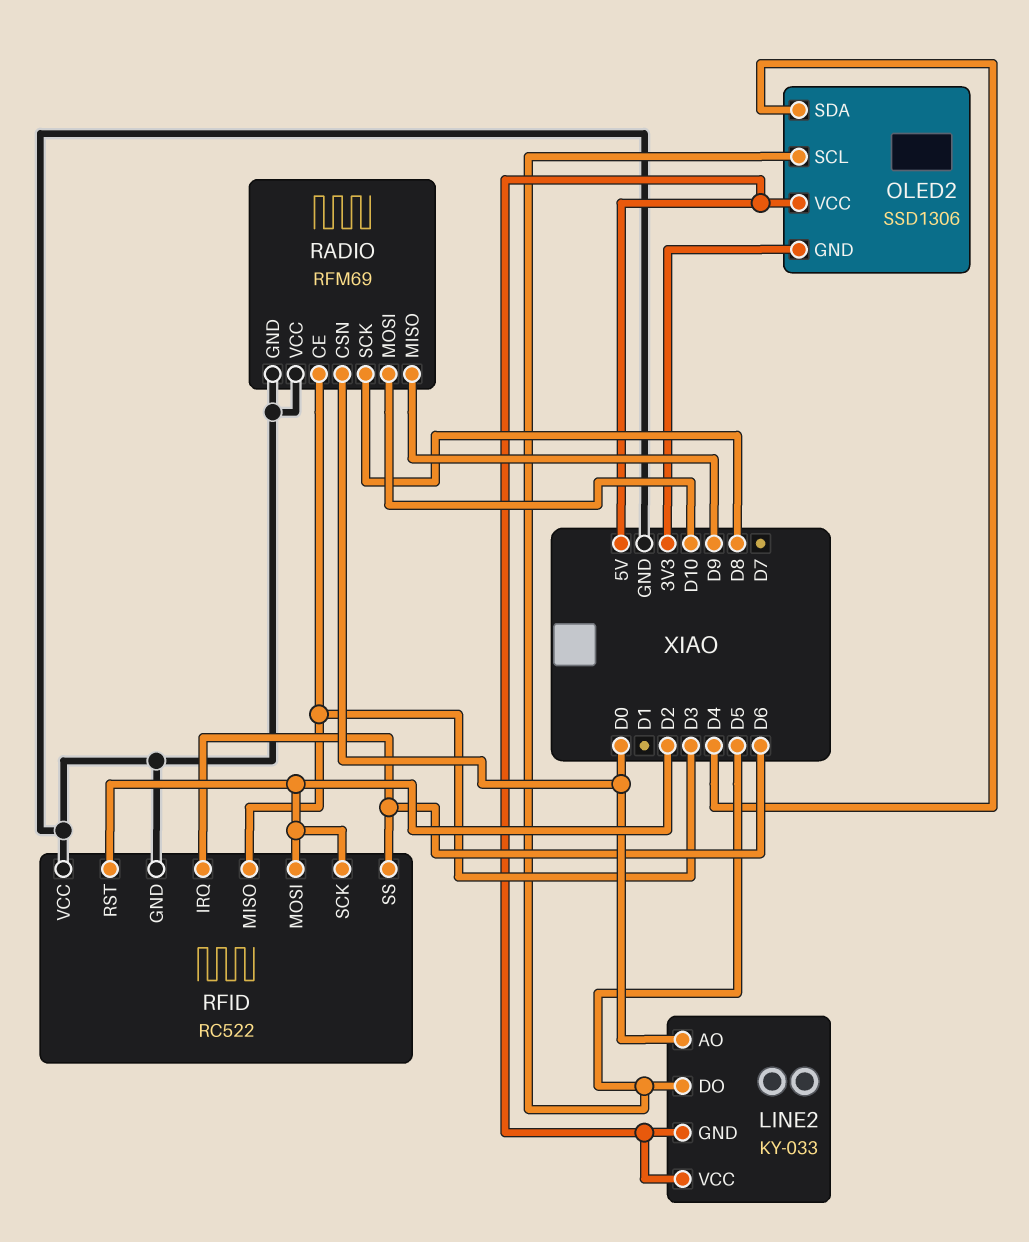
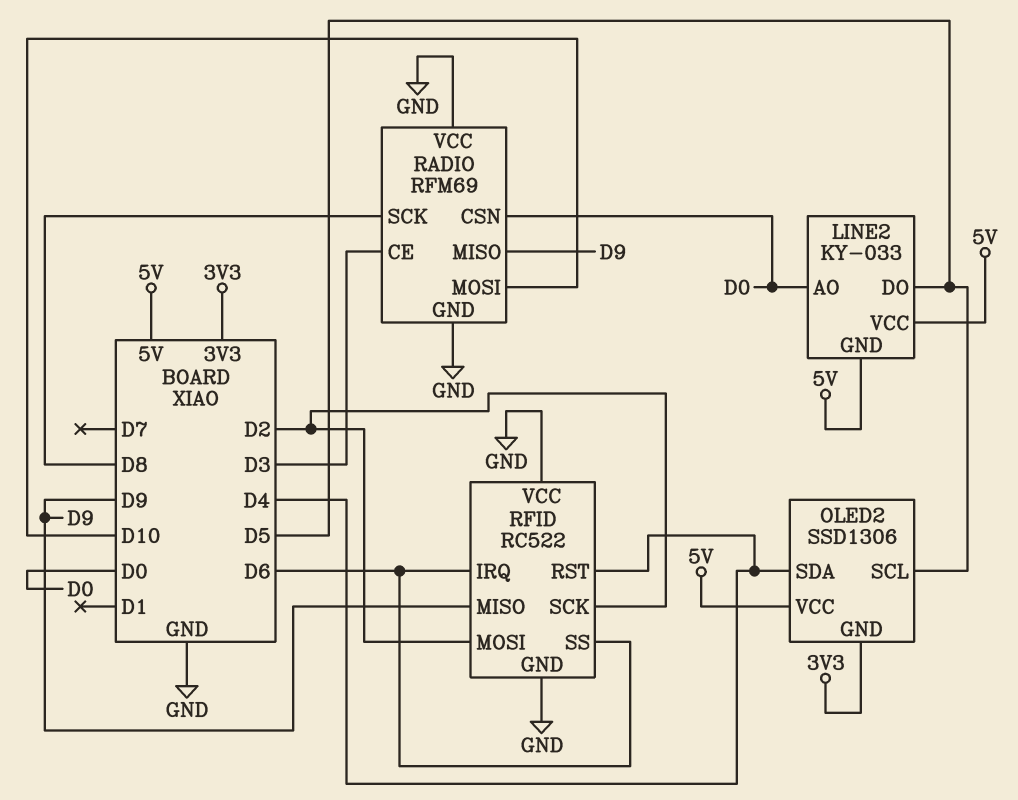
RFID pin MISO: D3 -> D9
RFID pin RST: D2 -> D4

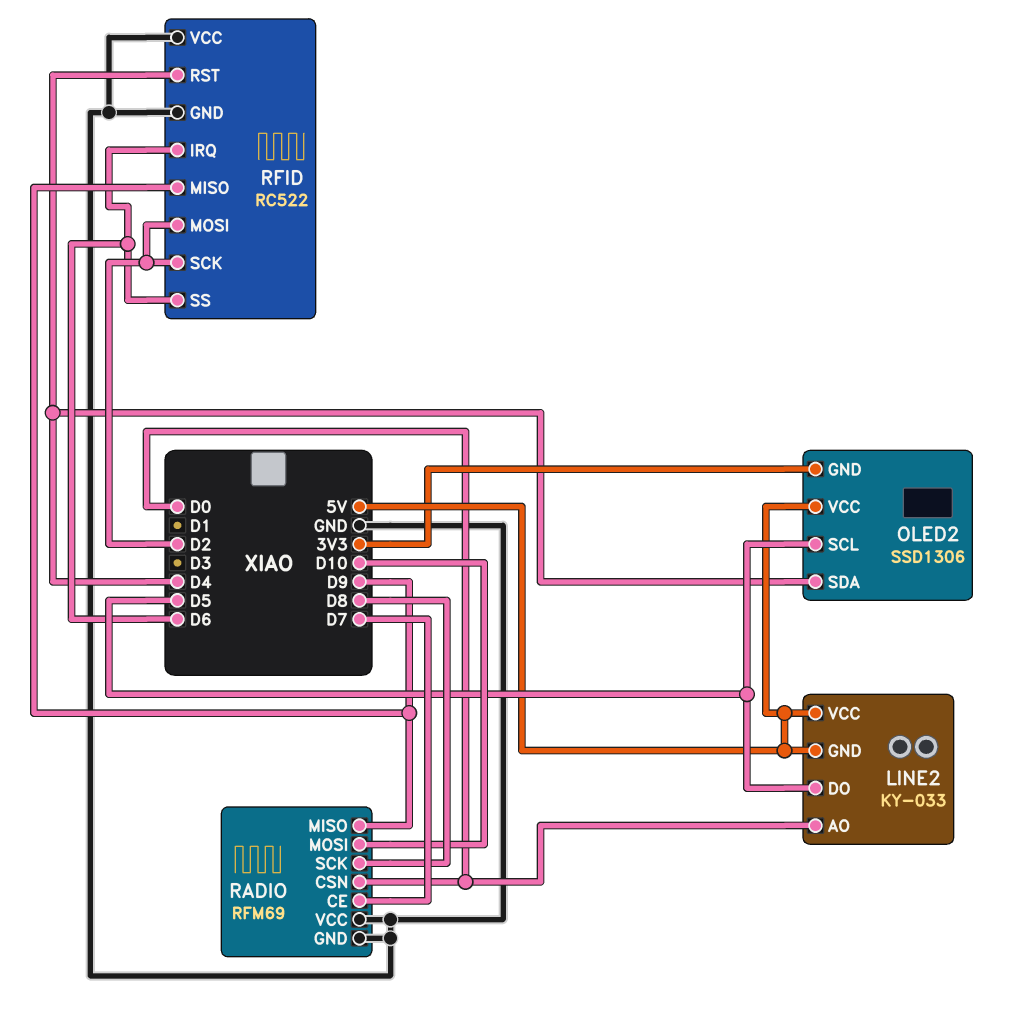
RADIO pin CE: D3 -> D7

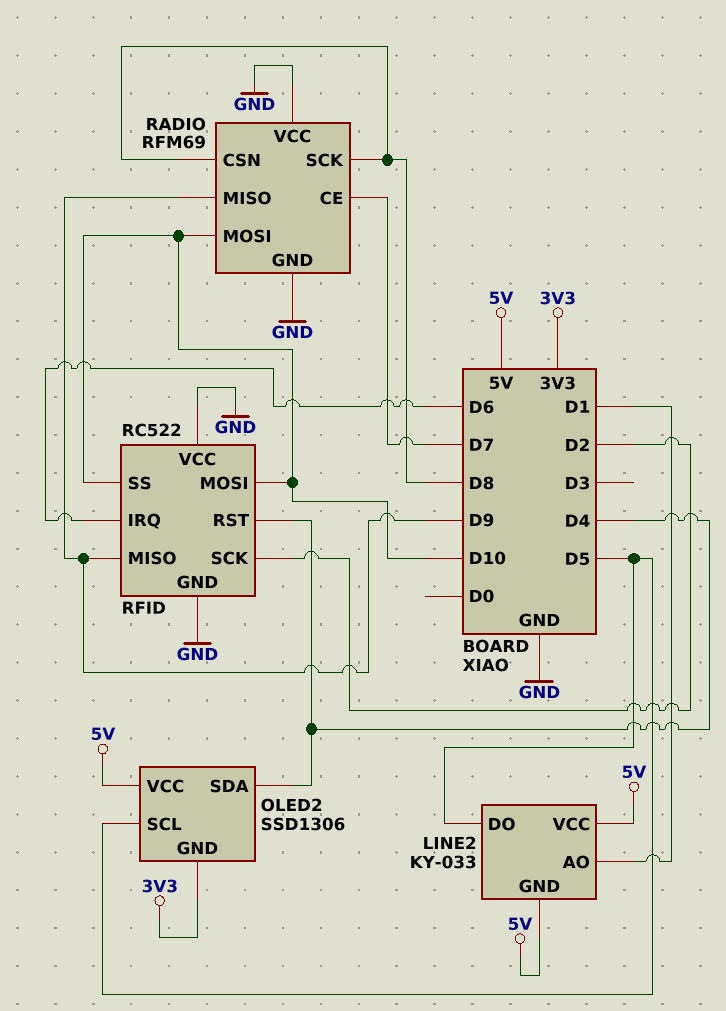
LINE2 pin AO: D0 -> D1
RADIO pin CSN: D0 -> D8
RFID pin MOSI: D2 -> D10
RFID pin SS: D6 -> D10

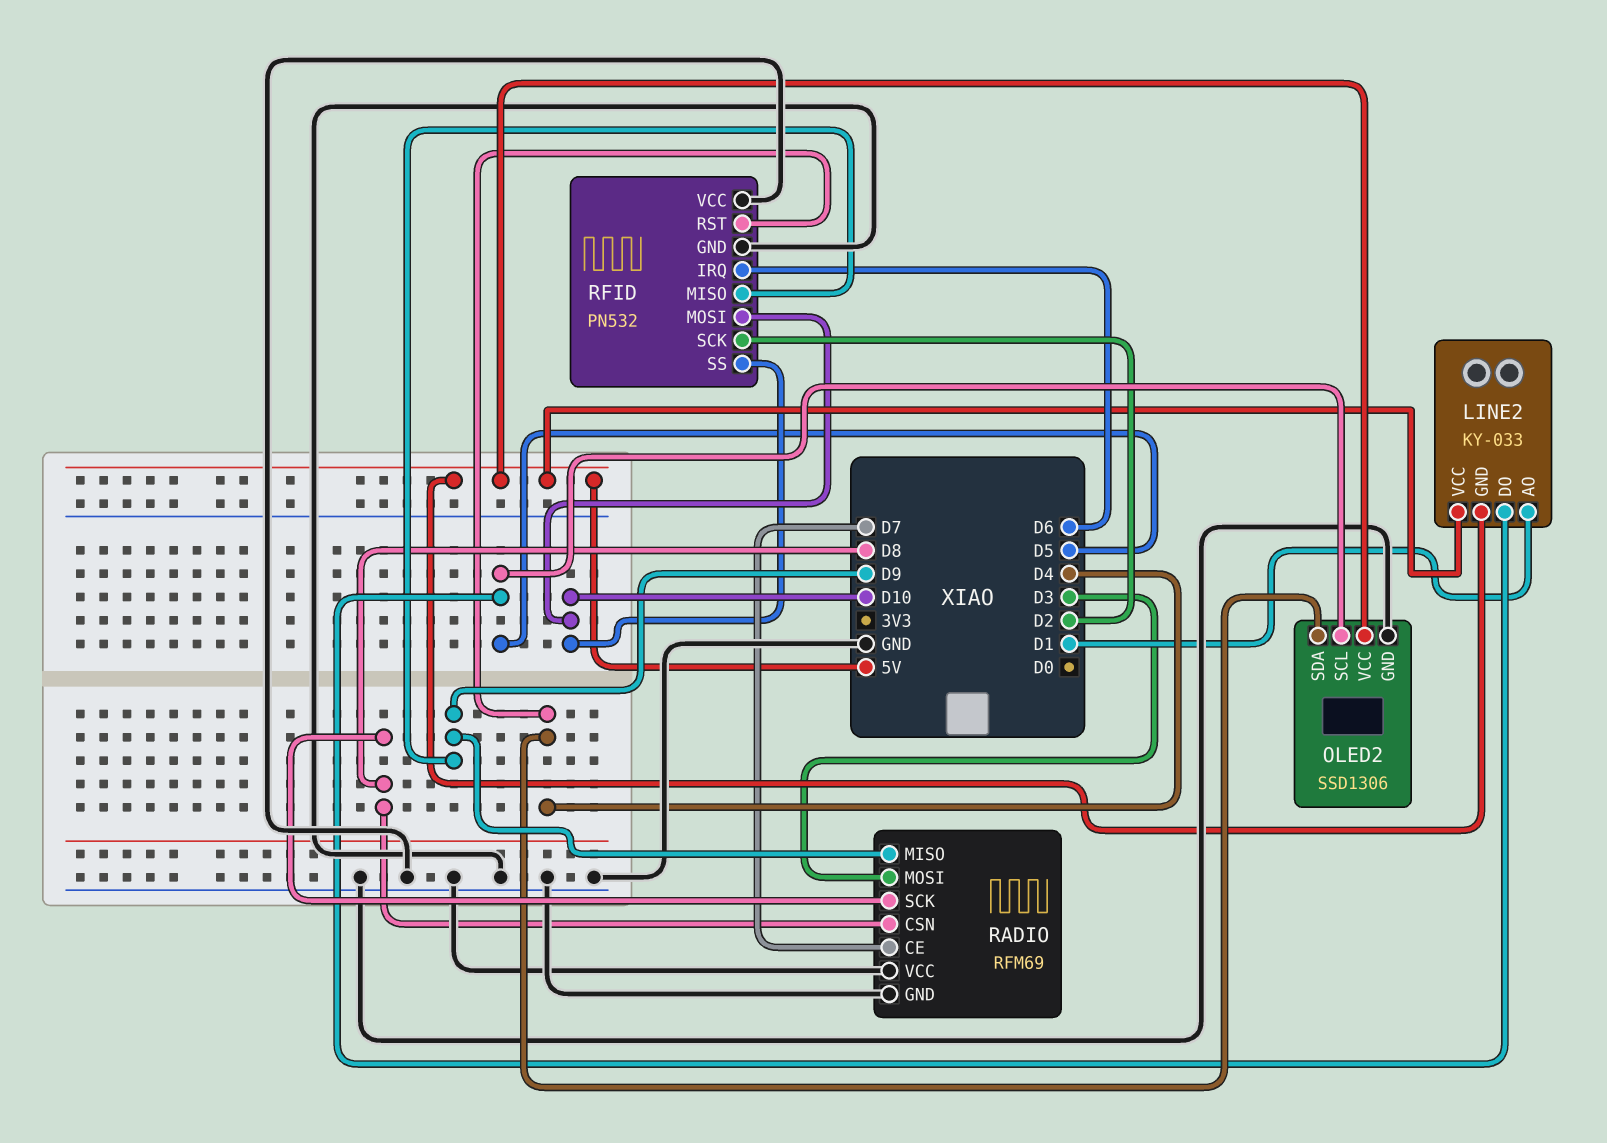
OLED2 pin GND: 3V3 -> GND
RADIO pin MOSI: D10 -> D3
RFID: RC522 -> PN532

